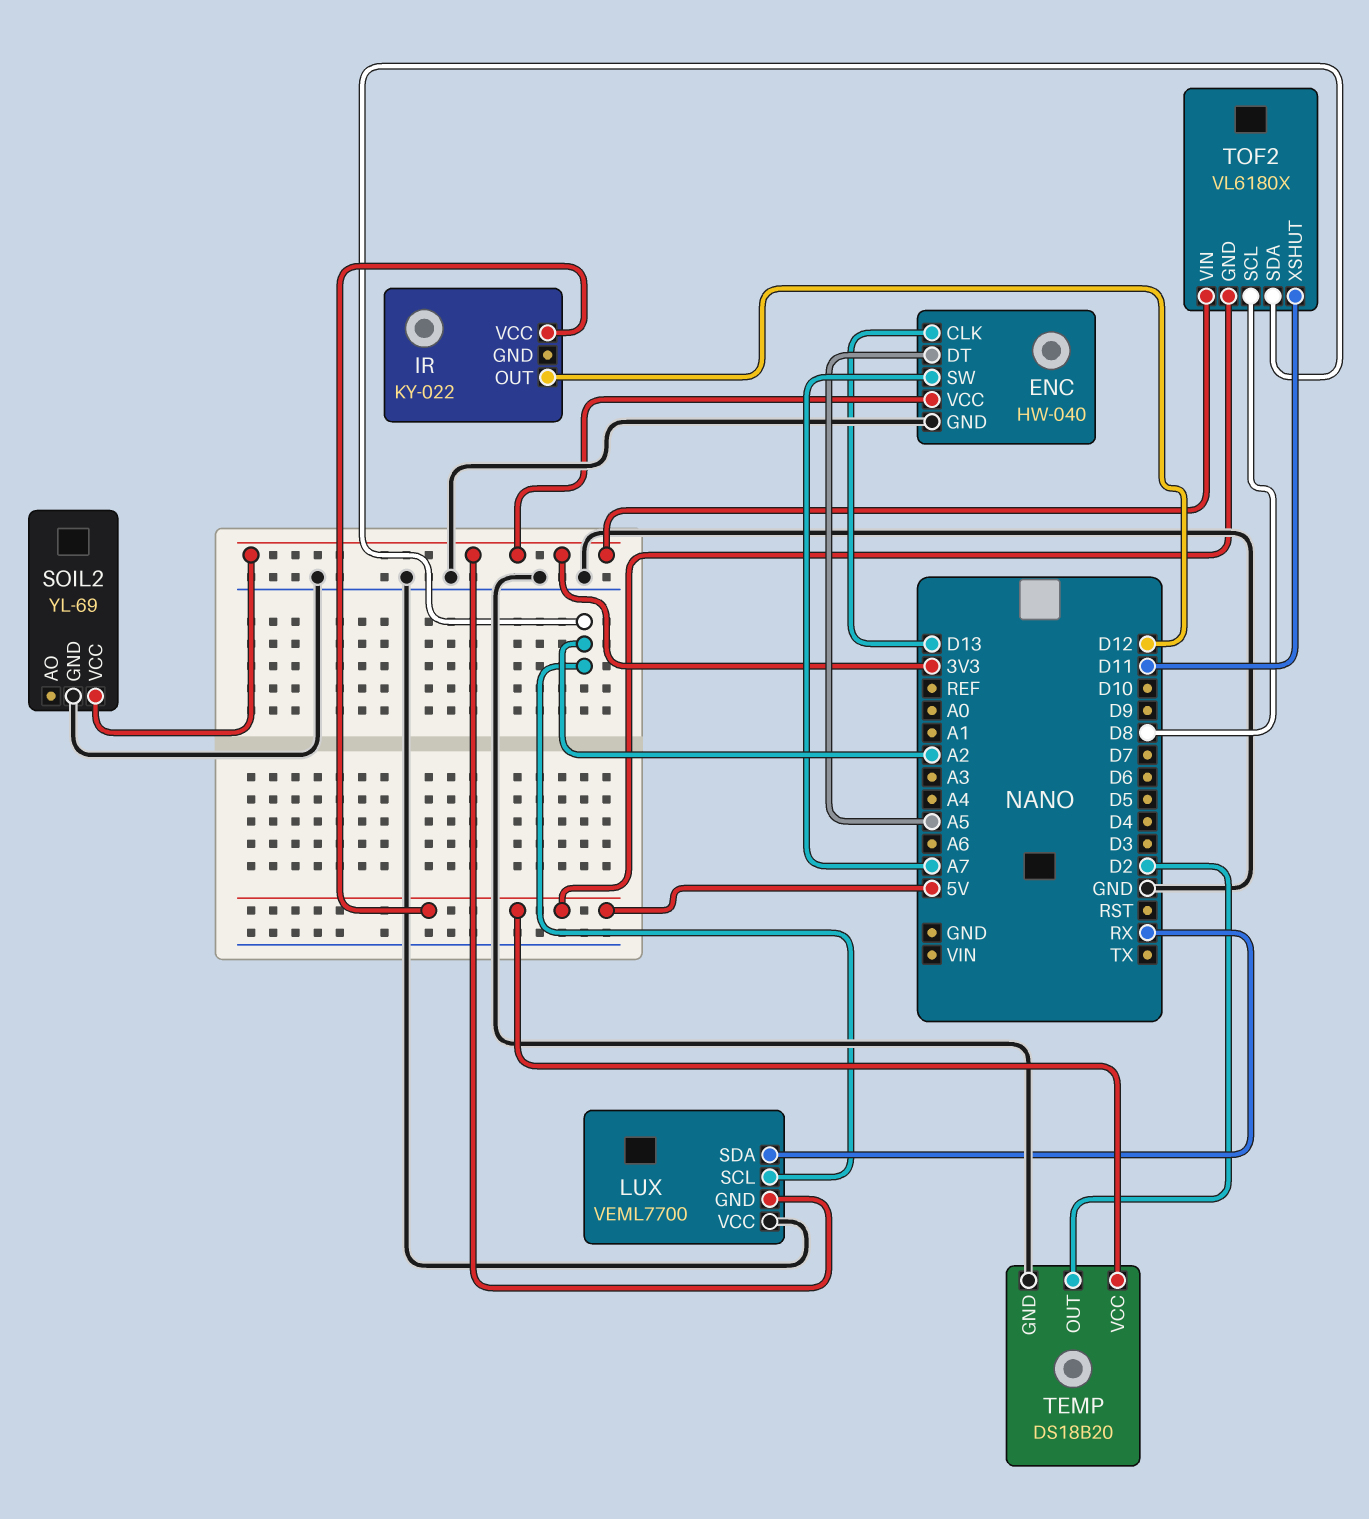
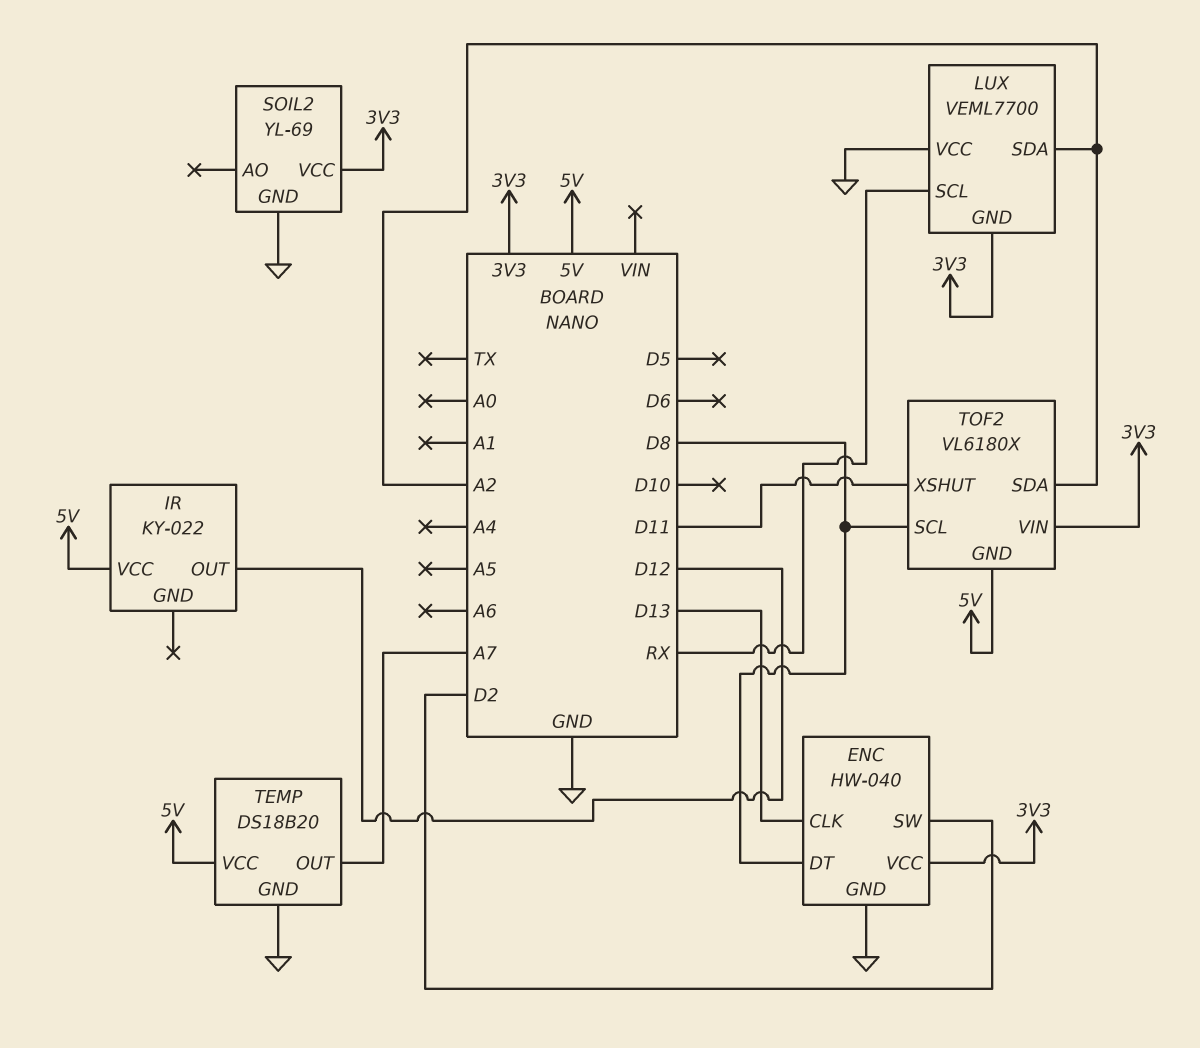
ENC pin DT: A5 -> D8
ENC pin SW: A7 -> D2
LUX pin SCL: A2 -> RX
LUX pin SDA: RX -> A2
TEMP pin OUT: D2 -> A7

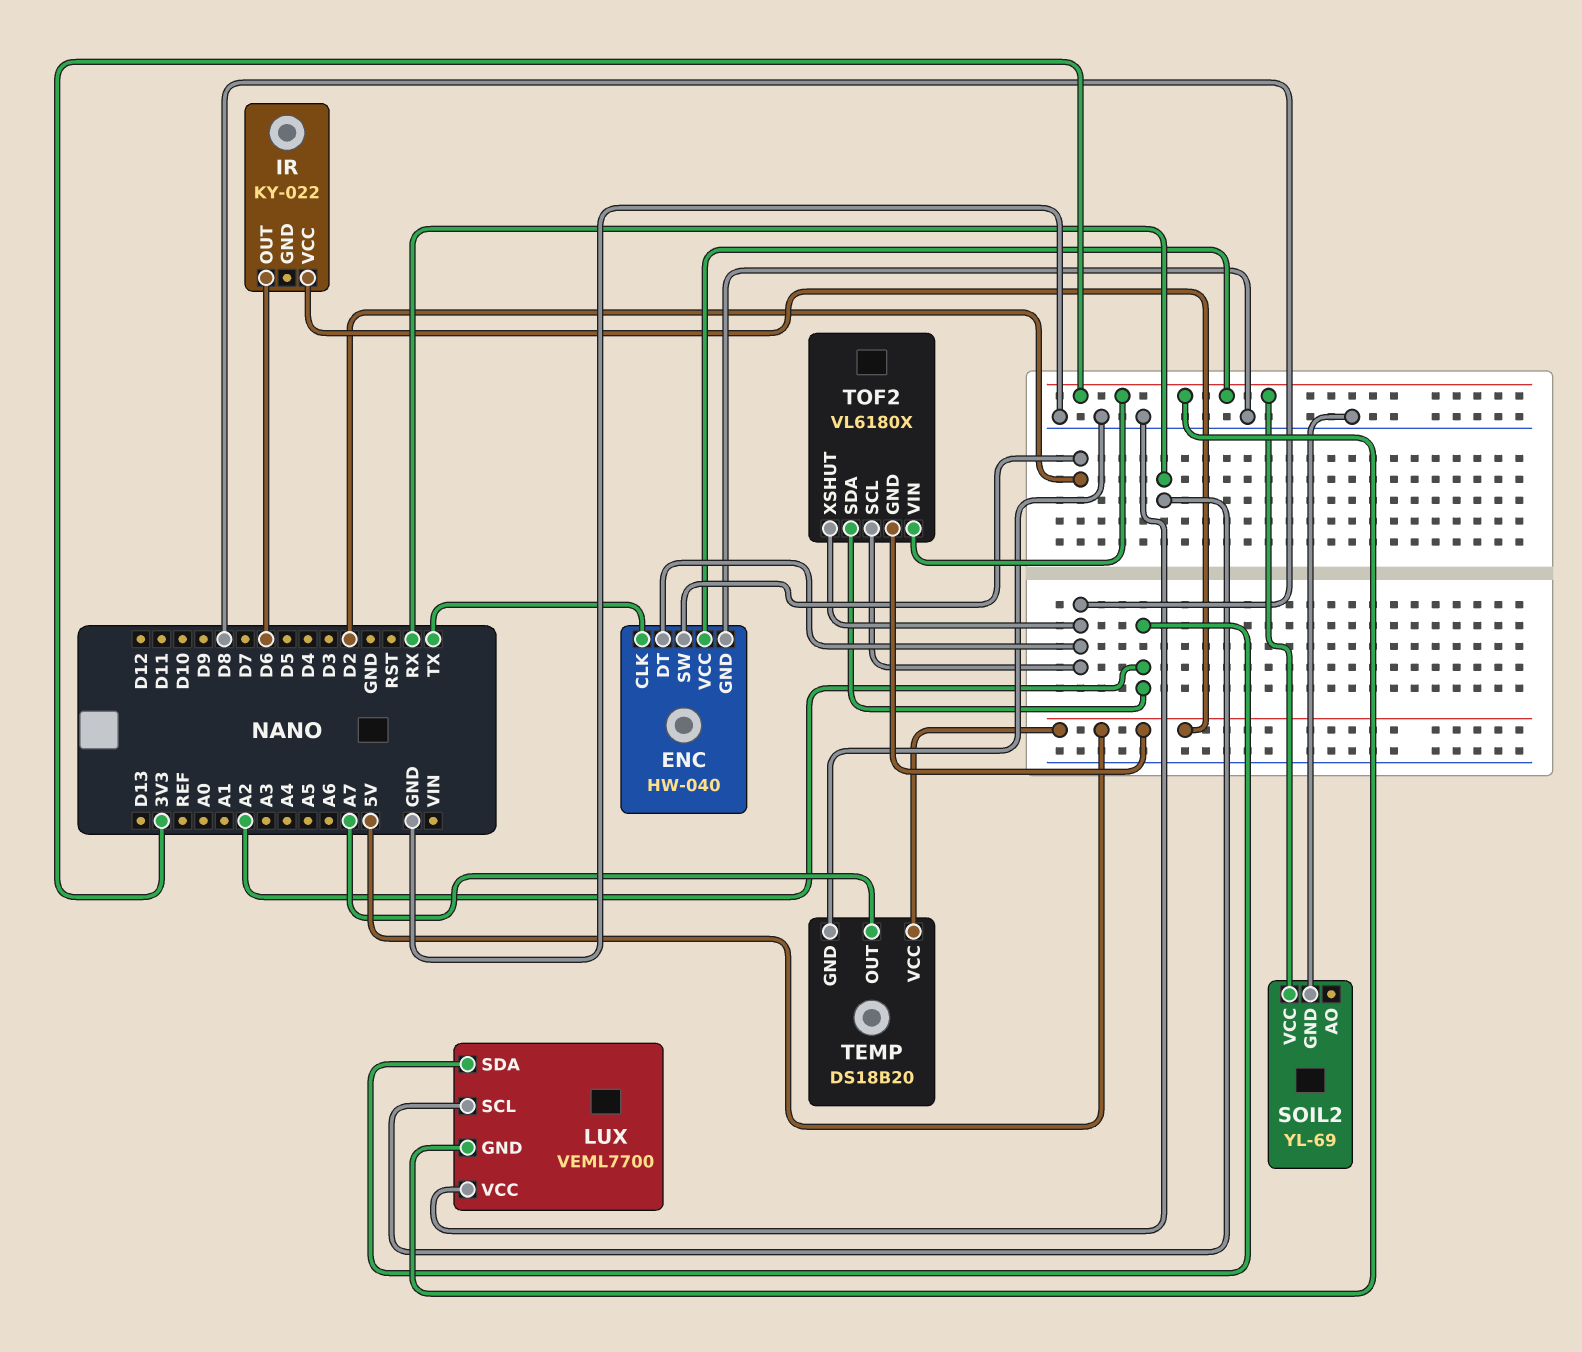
ENC pin CLK: D13 -> TX
IR pin OUT: D12 -> D6
TOF2 pin XSHUT: D11 -> D8

